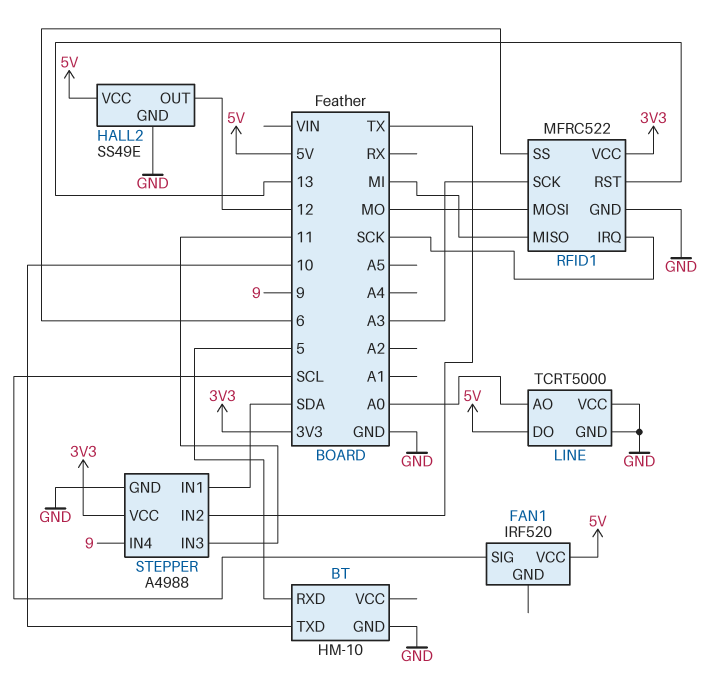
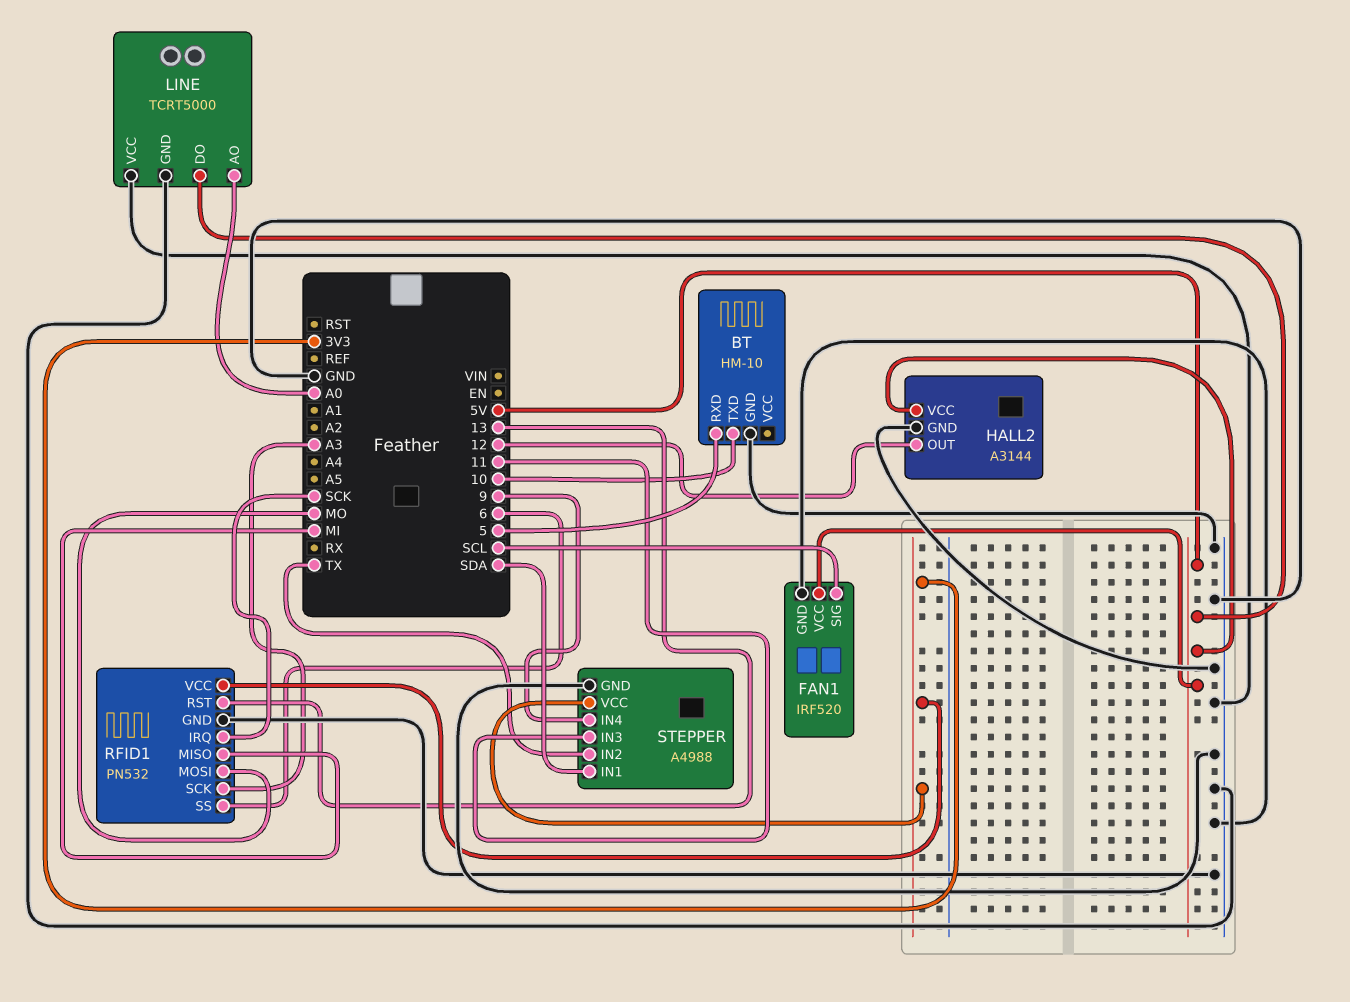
FAN1 pin GND: none -> GND
HALL2: SS49E -> A3144
RFID1: MFRC522 -> PN532

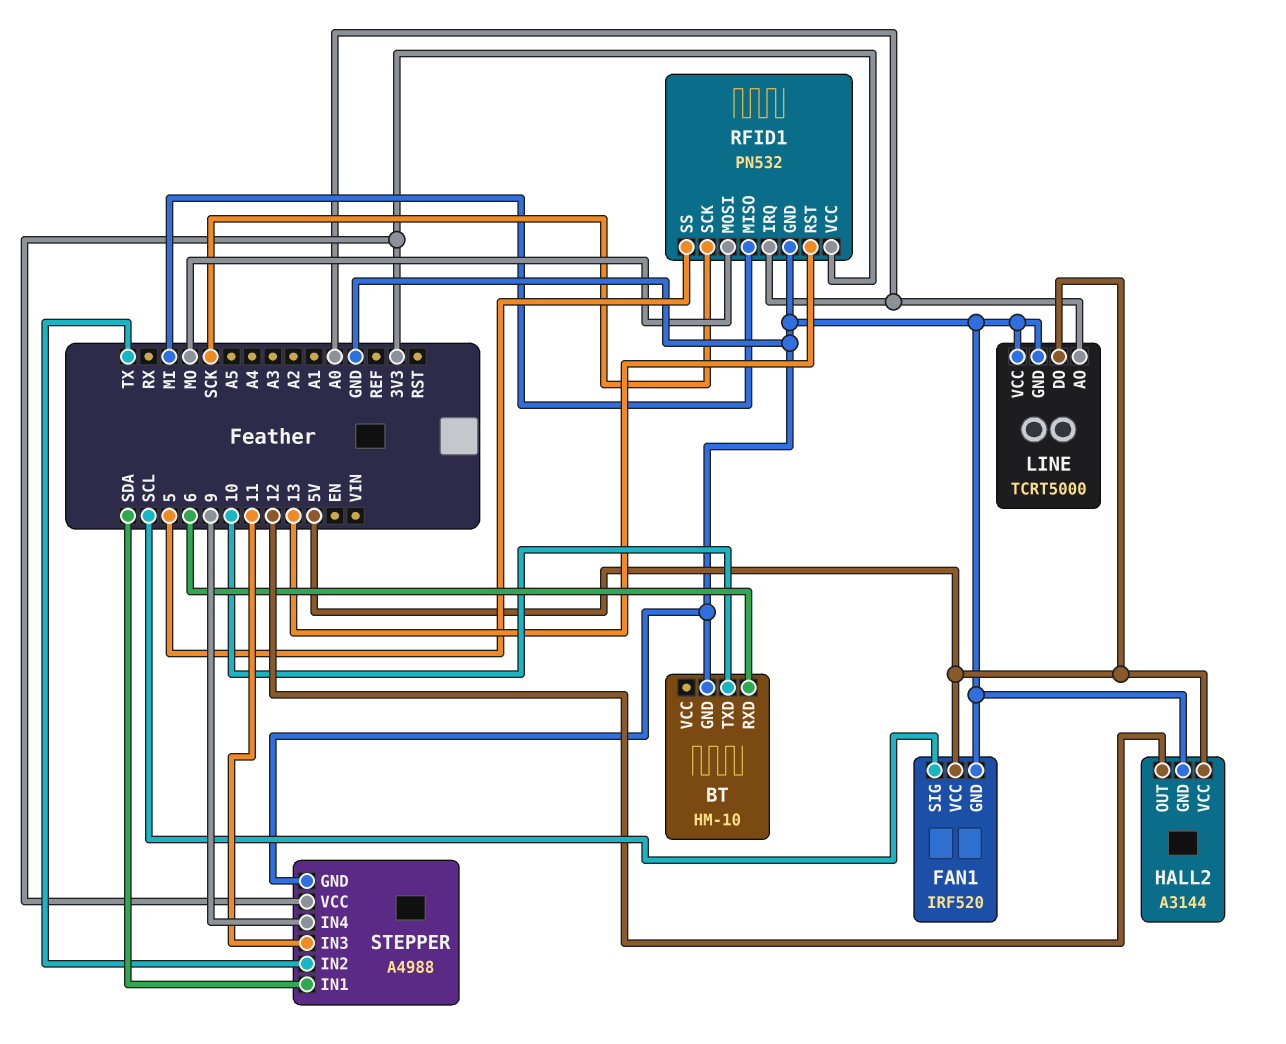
BT pin RXD: 5 -> 6
RFID1 pin IRQ: SCK -> A0
RFID1 pin SCK: A3 -> SCK
RFID1 pin SS: 6 -> 5

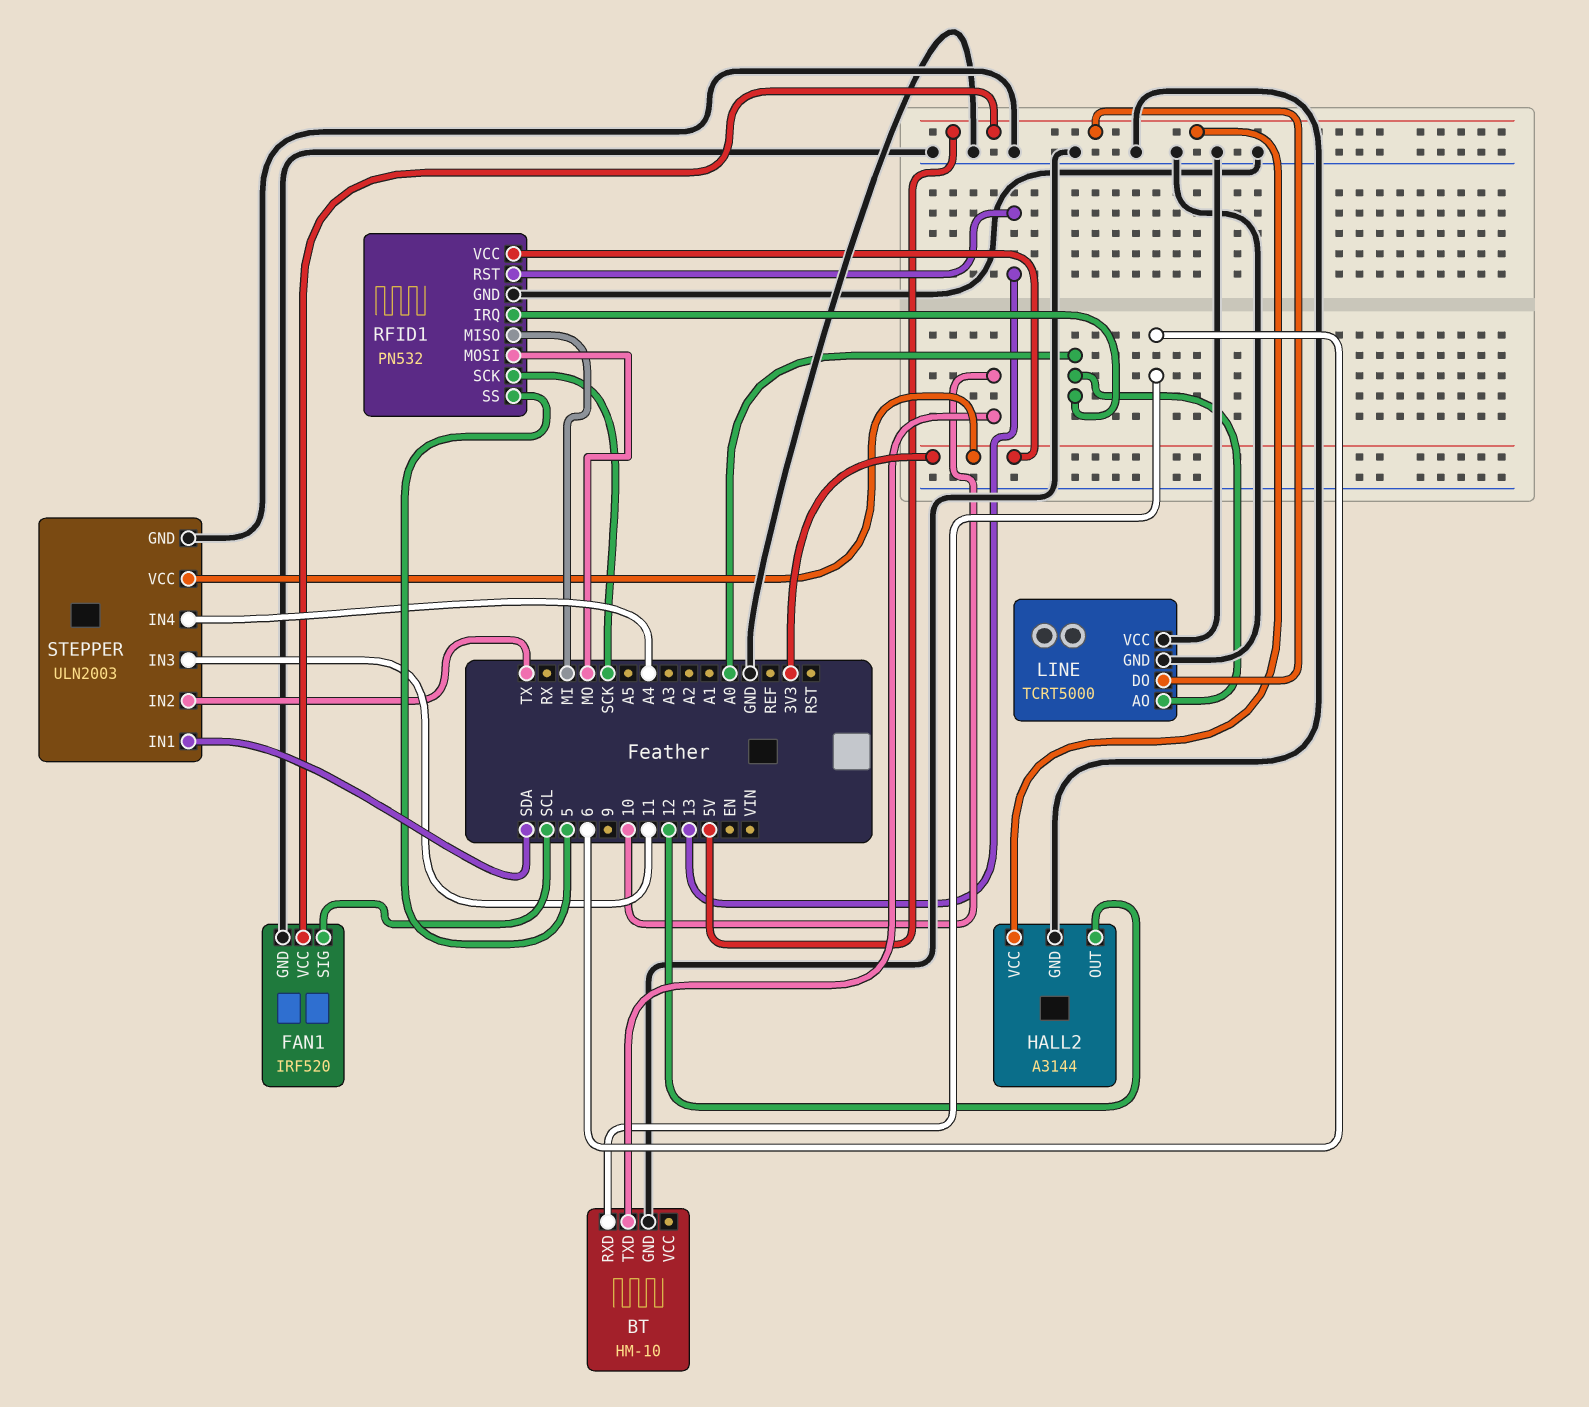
STEPPER: A4988 -> ULN2003
STEPPER pin IN4: 9 -> A4

